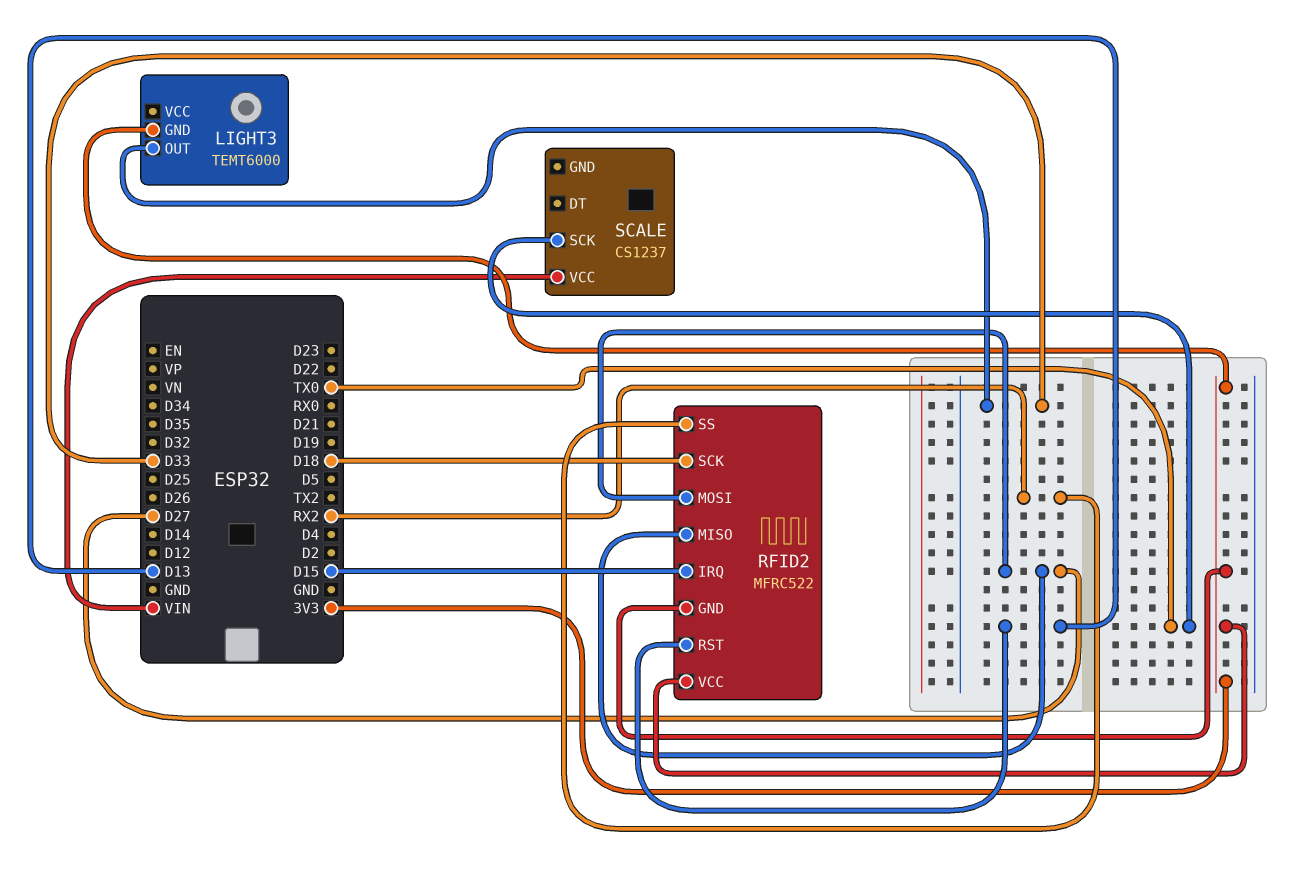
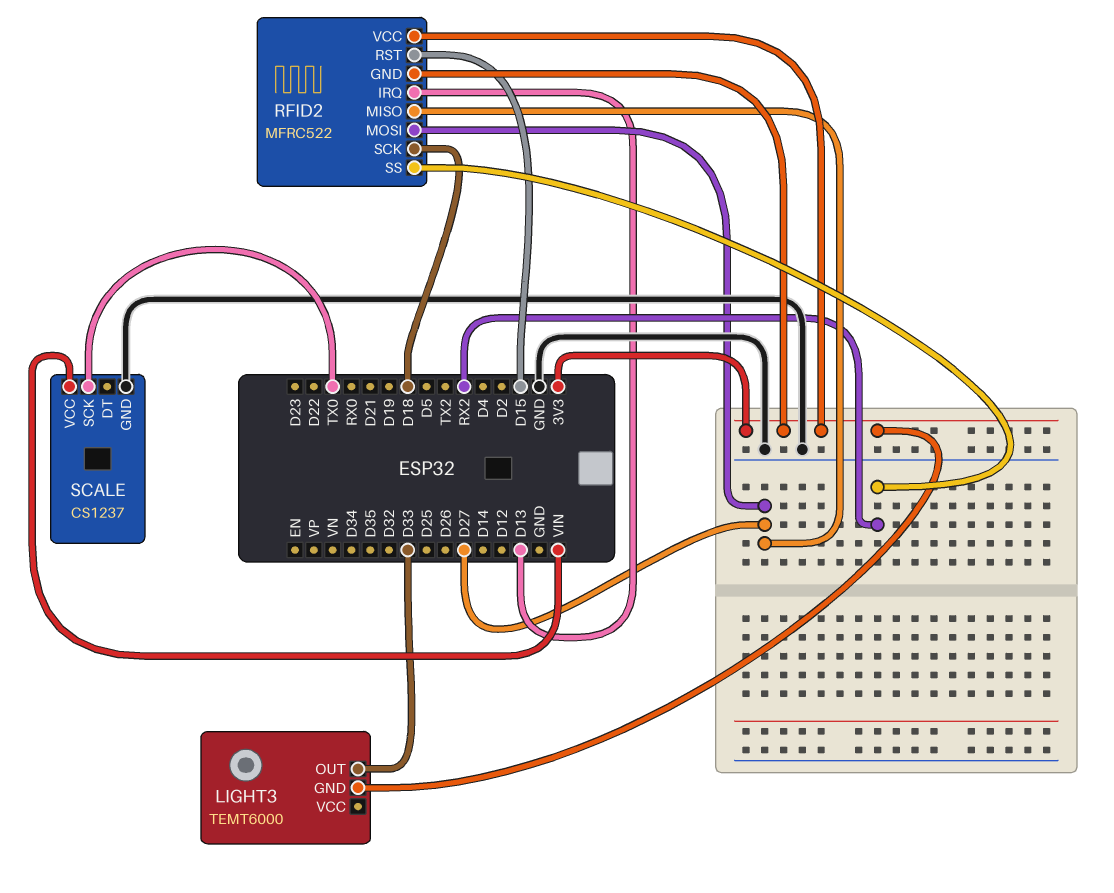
RFID2 pin IRQ: D15 -> D13
RFID2 pin RST: D13 -> D15
SCALE pin GND: none -> GND

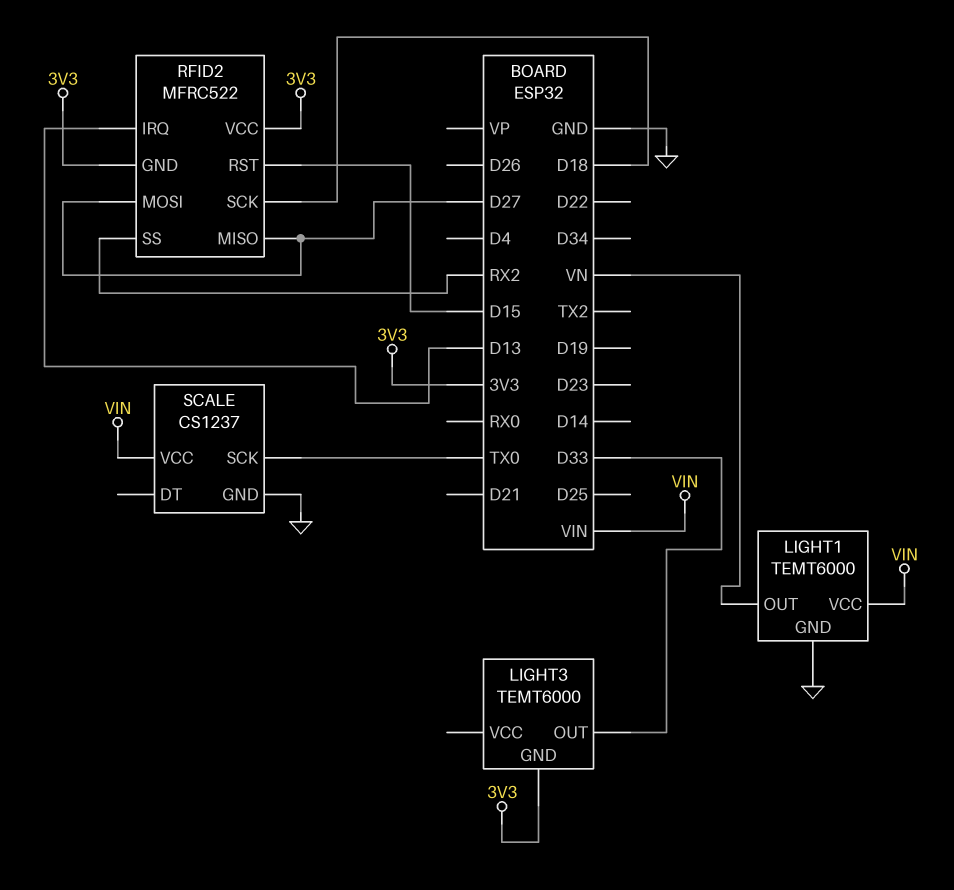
LIGHT1: none -> TEMT6000
LIGHT1 pin GND: none -> GND
LIGHT1 pin OUT: none -> VN
LIGHT1 pin VCC: none -> VIN

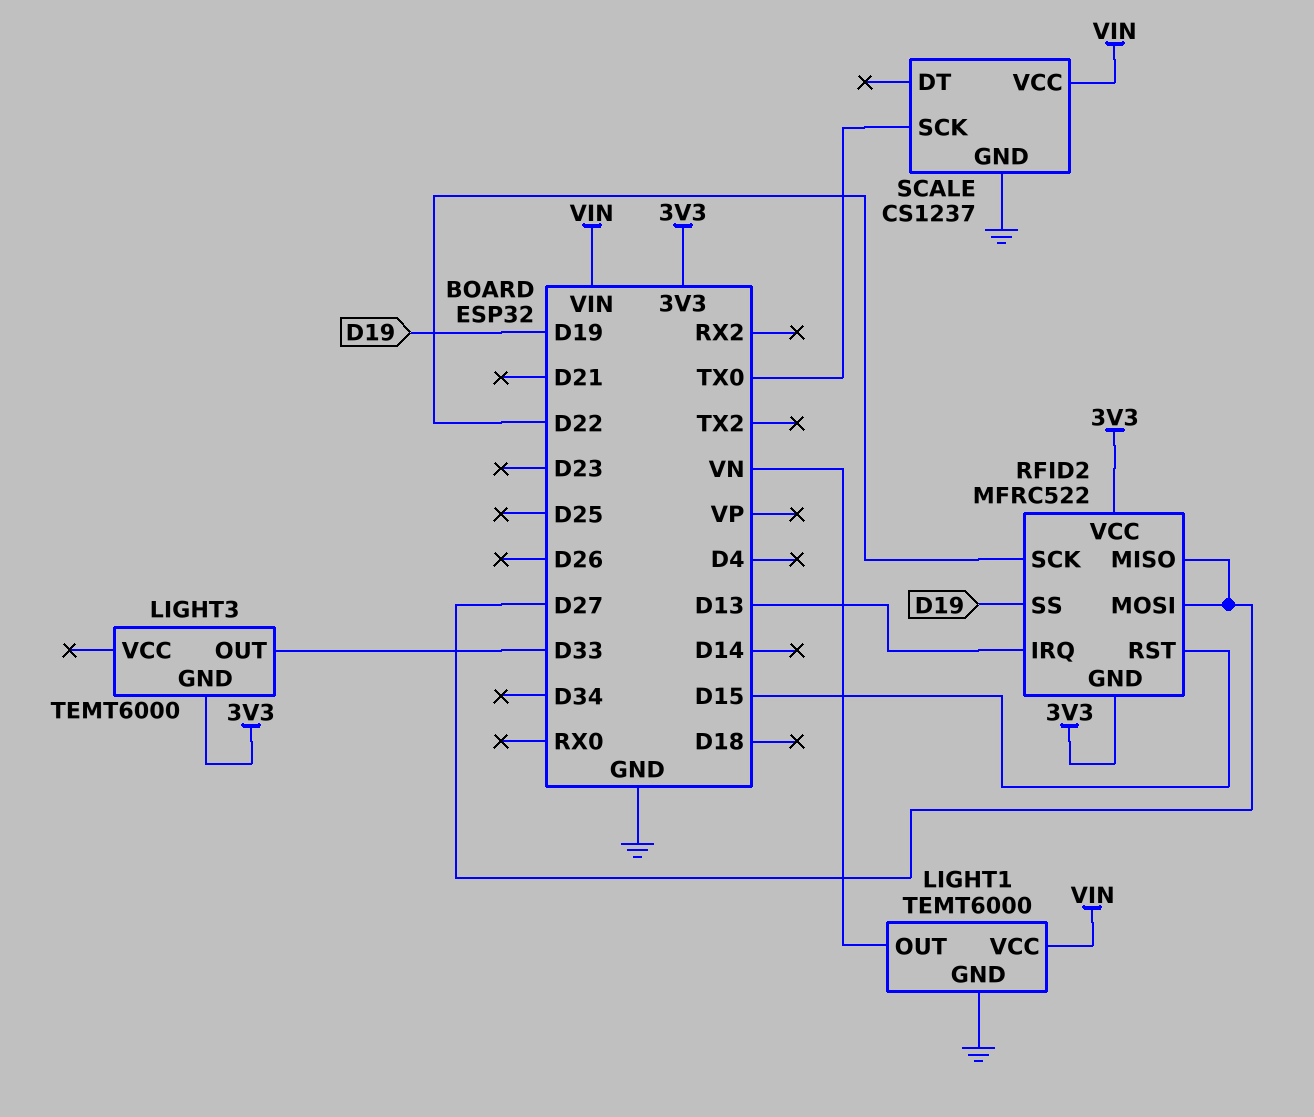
RFID2 pin SCK: D18 -> D22
RFID2 pin SS: RX2 -> D19

